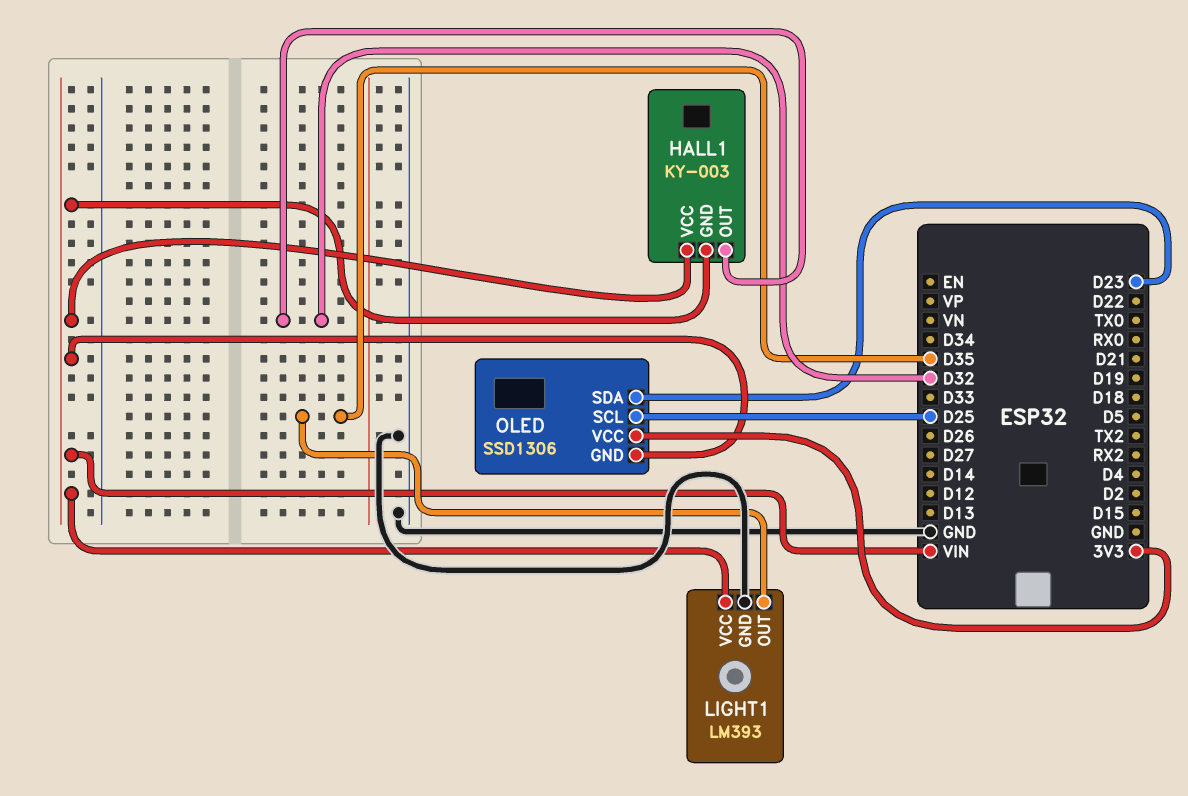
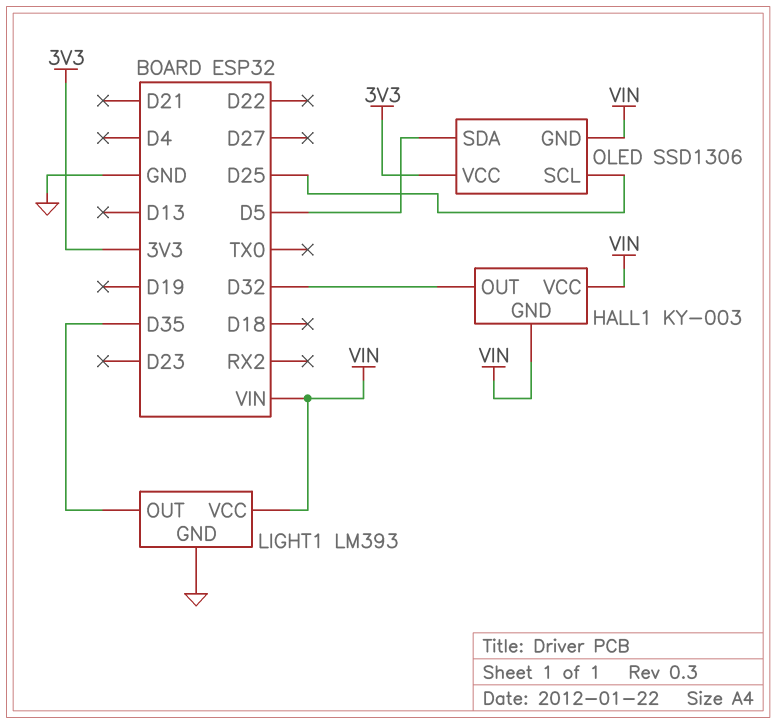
OLED pin SDA: D23 -> D5

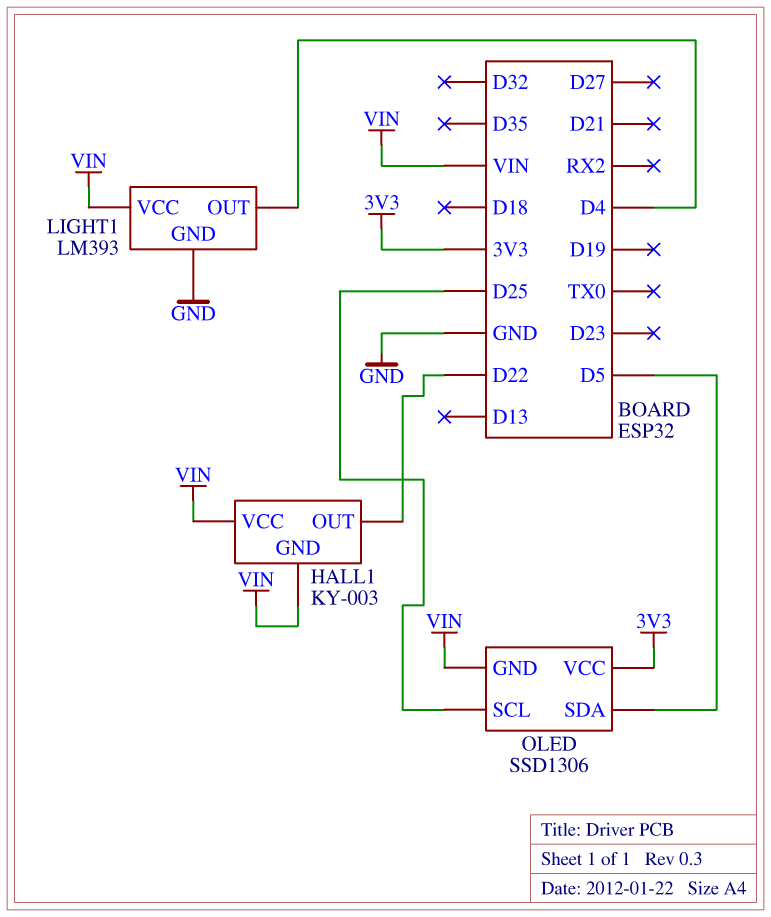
HALL1 pin OUT: D32 -> D22
LIGHT1 pin OUT: D35 -> D4

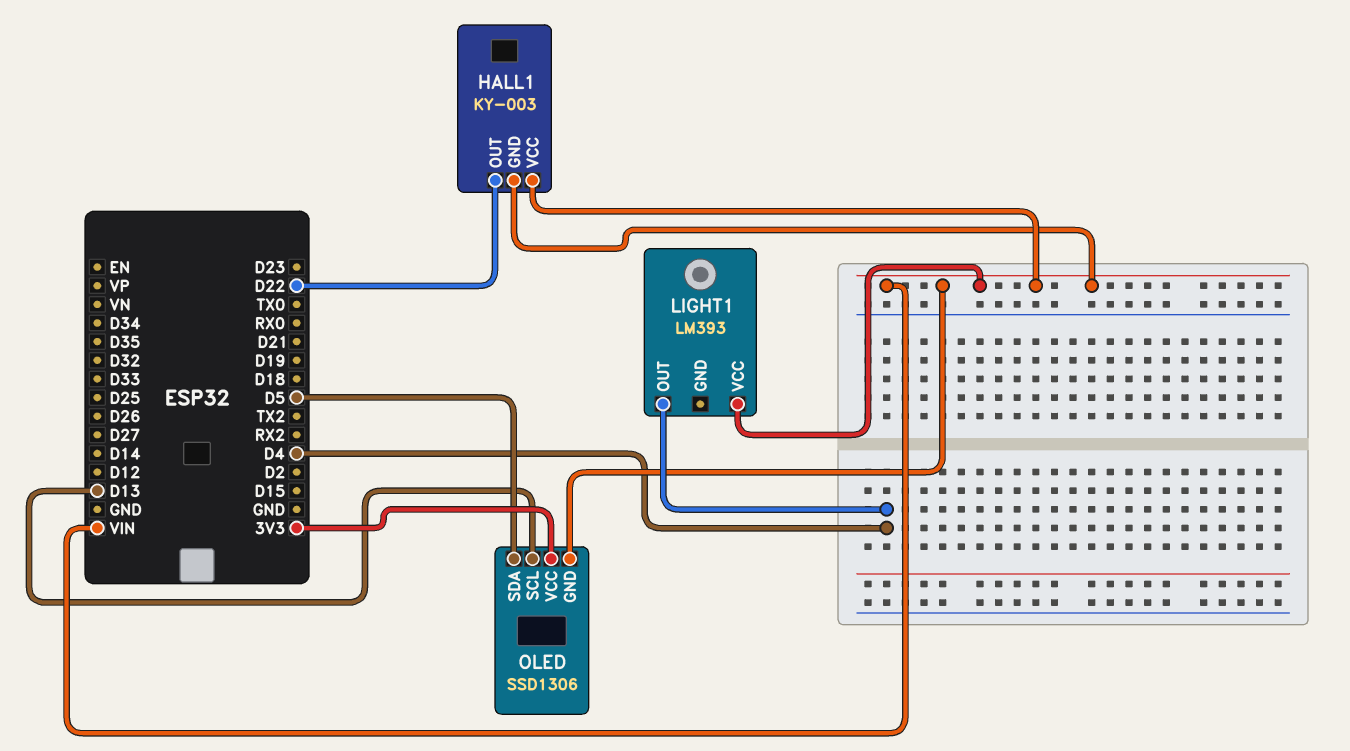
LIGHT1 pin GND: GND -> none
OLED pin SCL: D25 -> D13

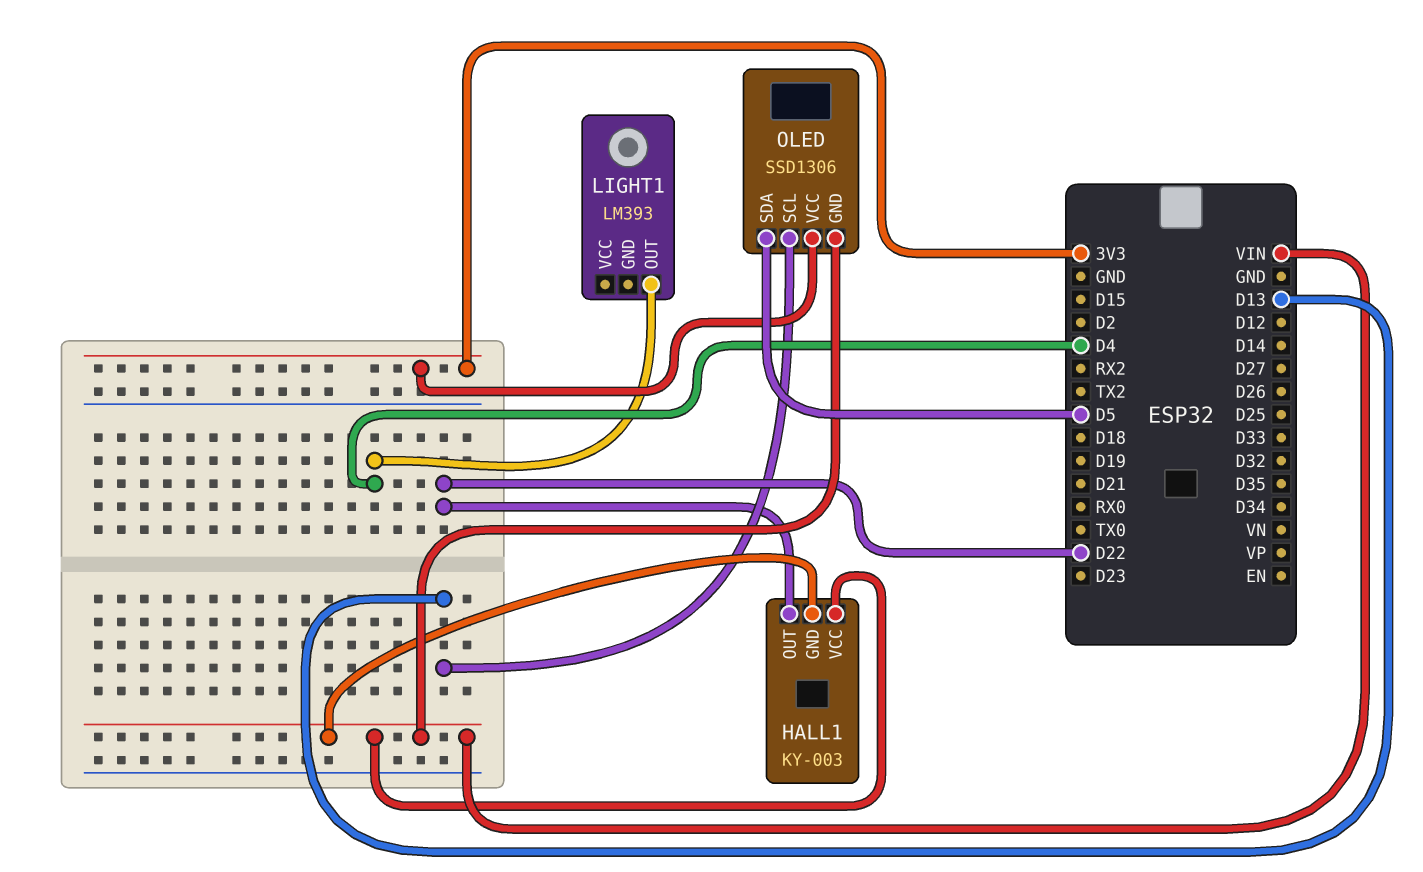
LIGHT1 pin VCC: VIN -> none

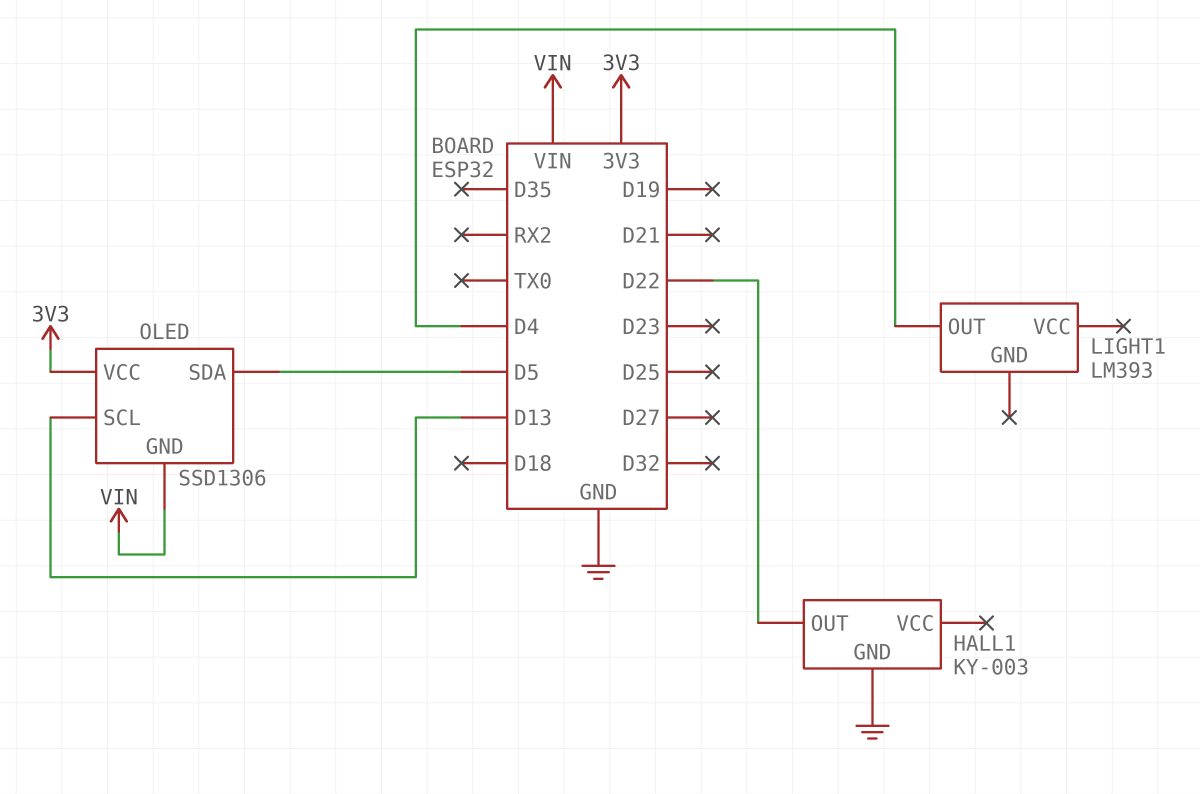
HALL1 pin GND: VIN -> GND
HALL1 pin VCC: VIN -> none

